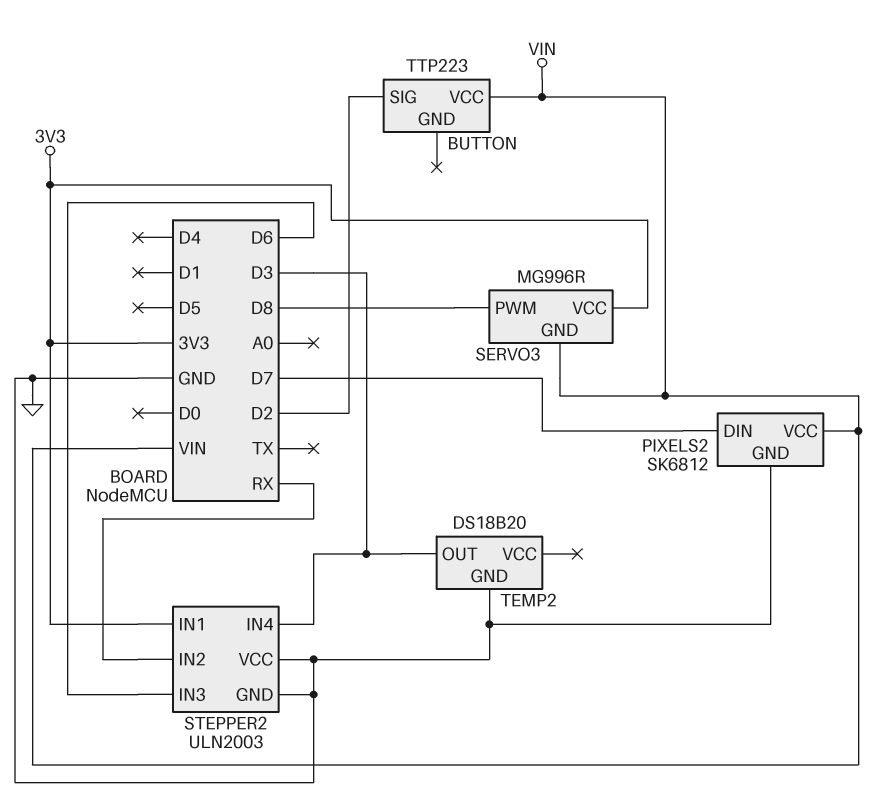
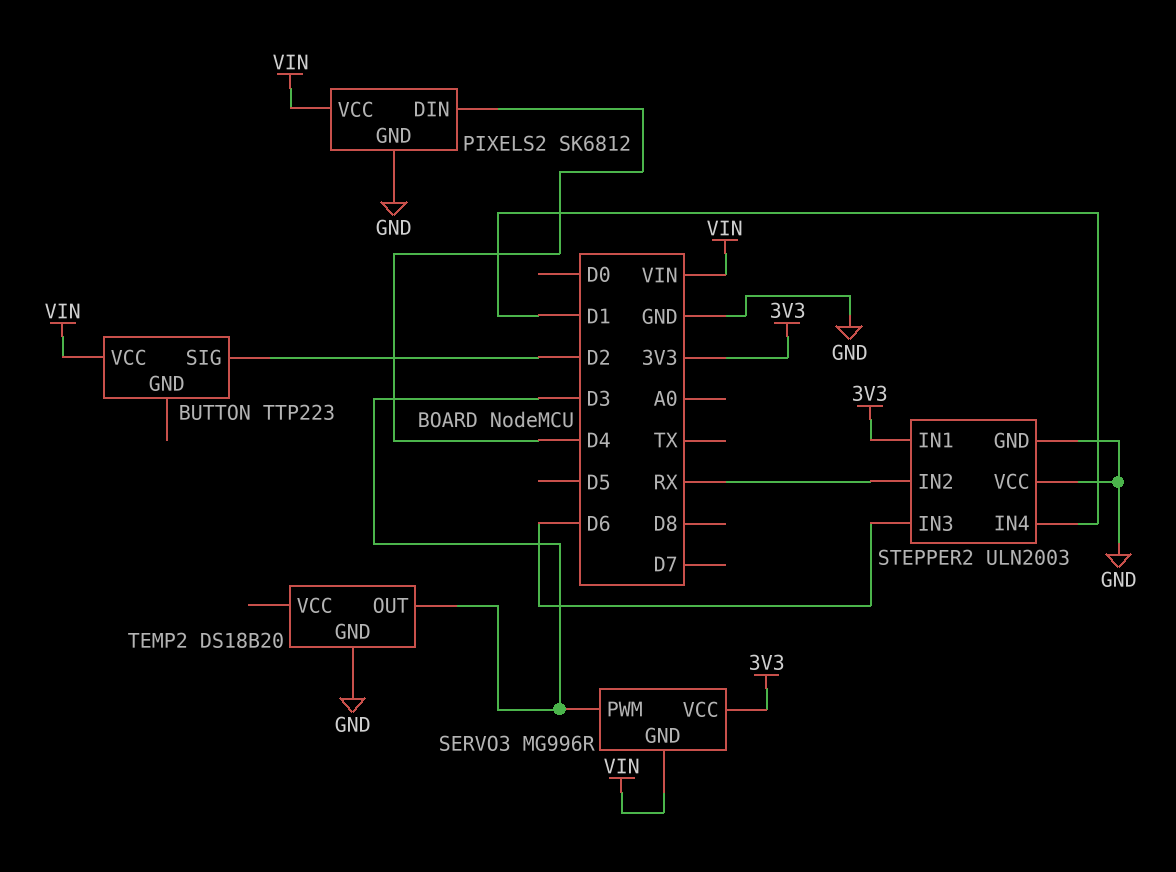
PIXELS2 pin DIN: D7 -> D4
SERVO3 pin PWM: D8 -> D3
STEPPER2 pin IN4: D3 -> D1

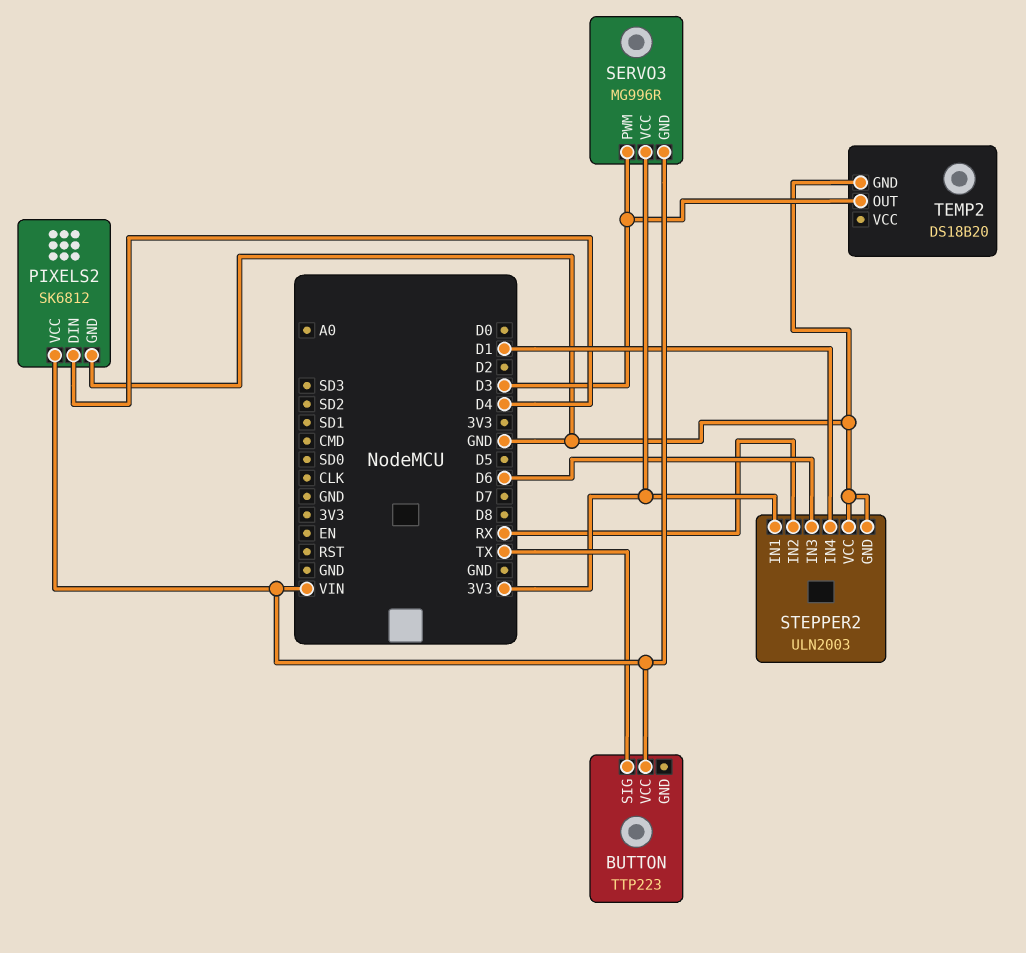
BUTTON pin SIG: D2 -> TX

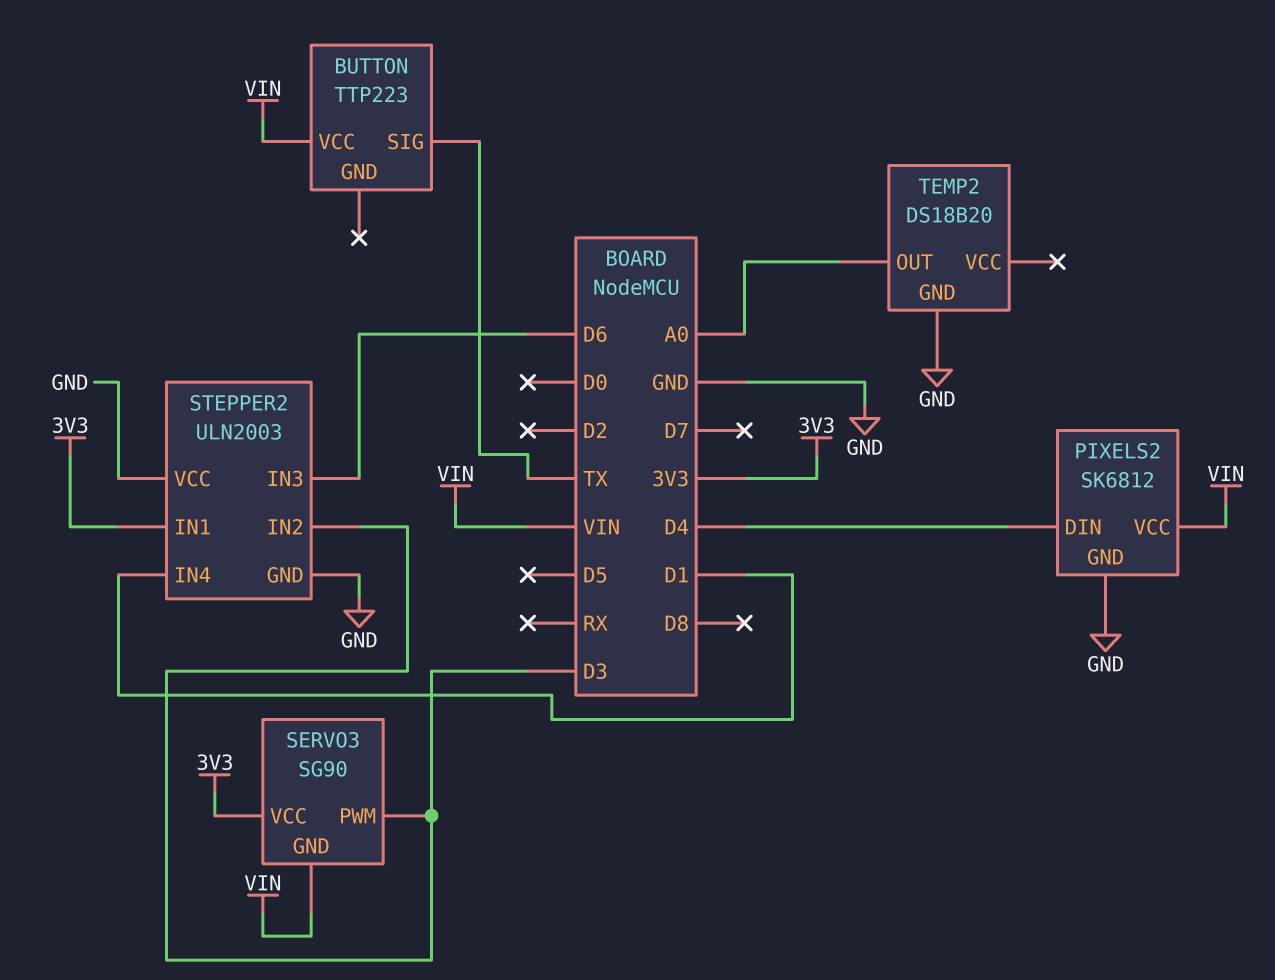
SERVO3: MG996R -> SG90
STEPPER2 pin IN2: RX -> D3
TEMP2 pin OUT: D3 -> A0

